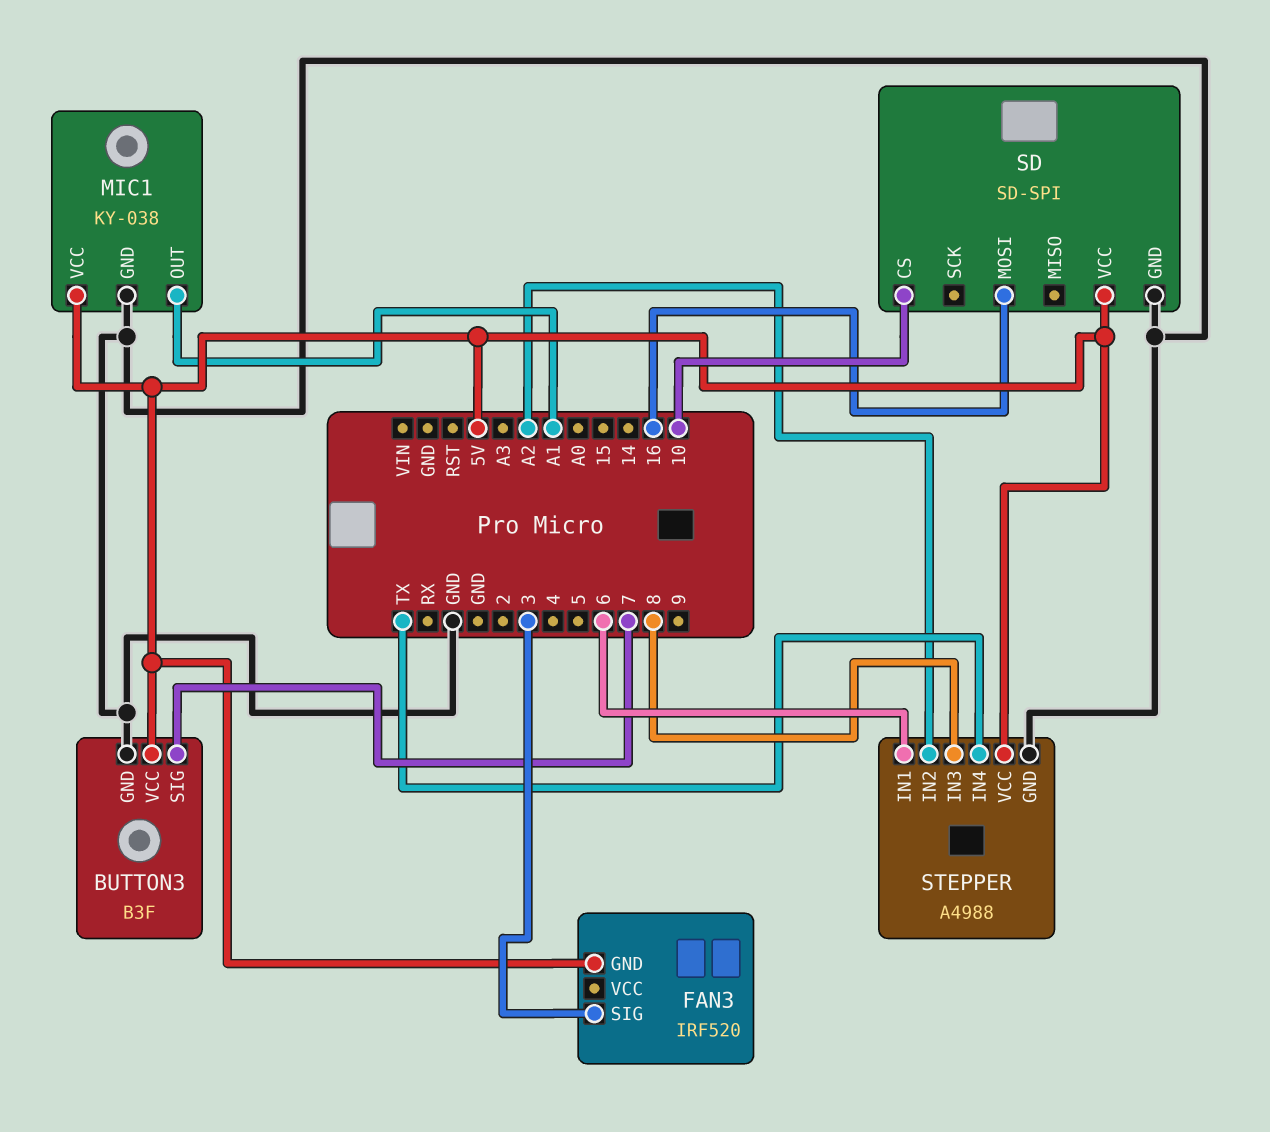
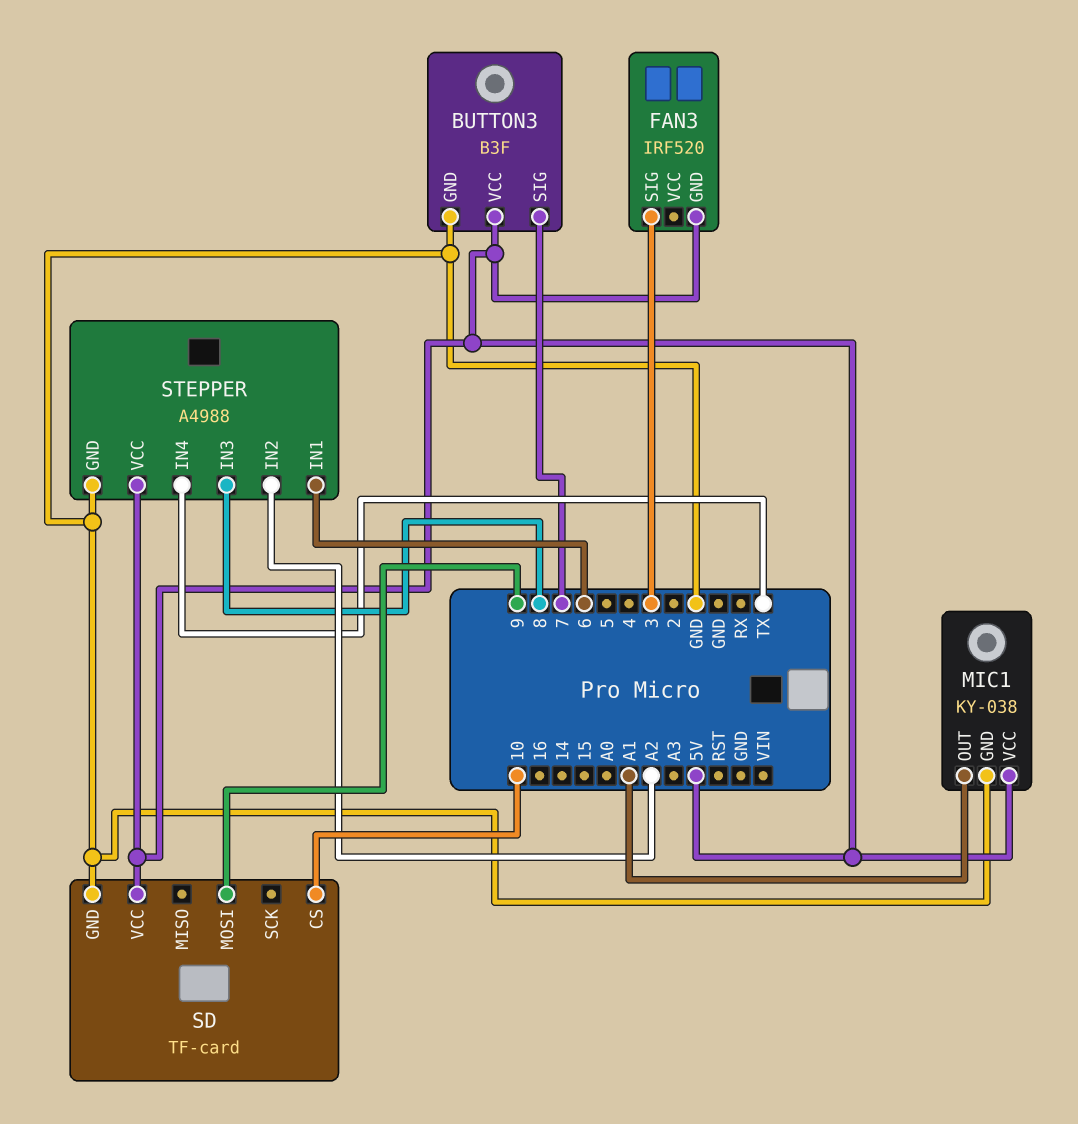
SD: SD-SPI -> TF-card
SD pin MOSI: 16 -> 9

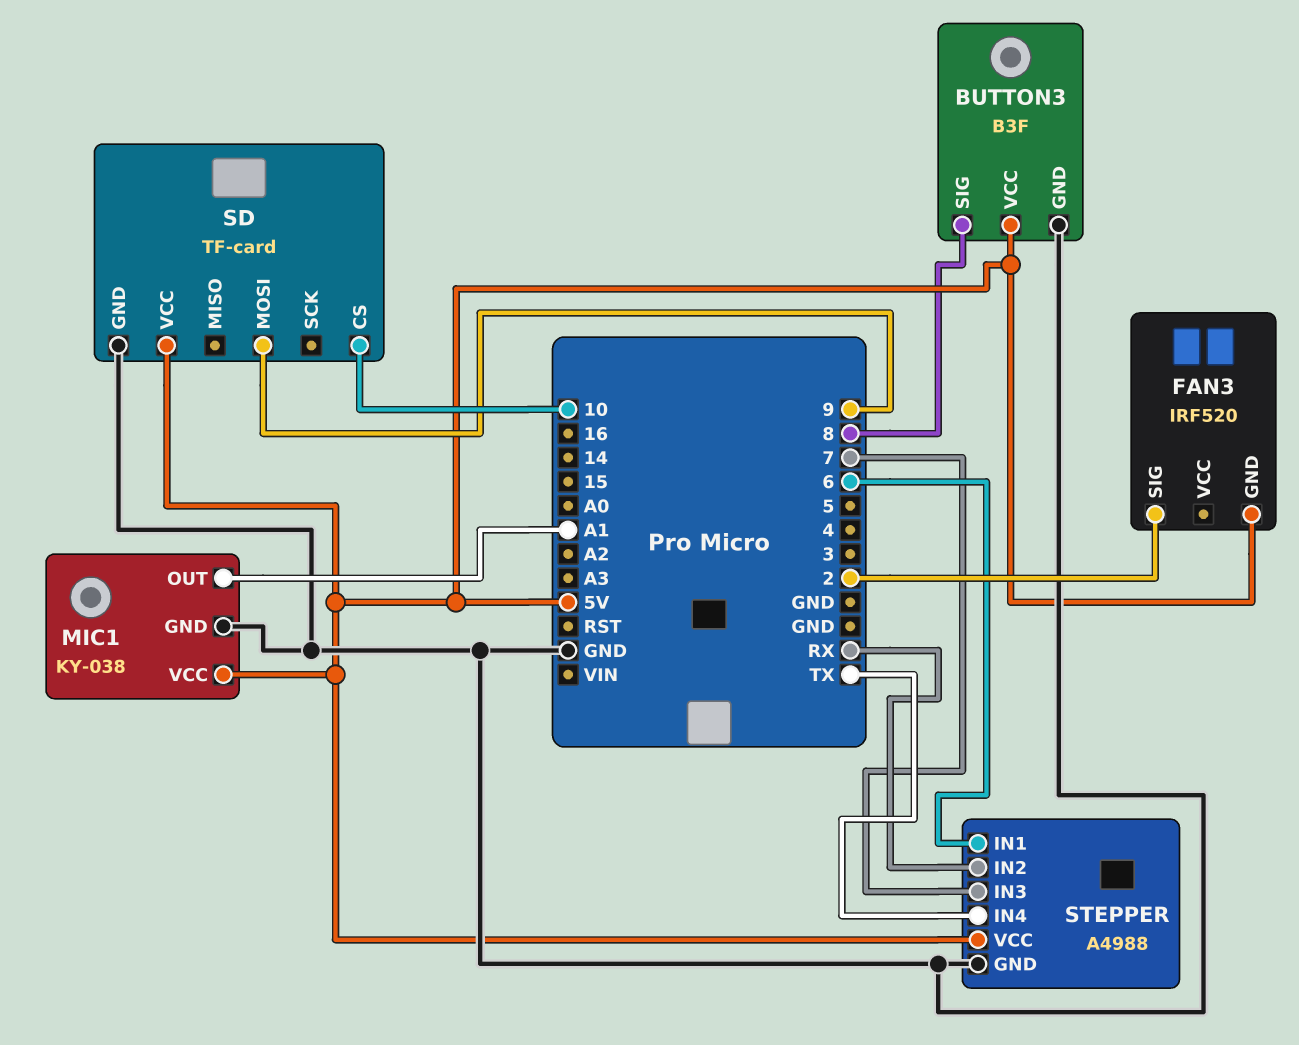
BUTTON3 pin SIG: 7 -> 8
FAN3 pin SIG: 3 -> 2
STEPPER pin IN2: A2 -> RX
STEPPER pin IN3: 8 -> 7

